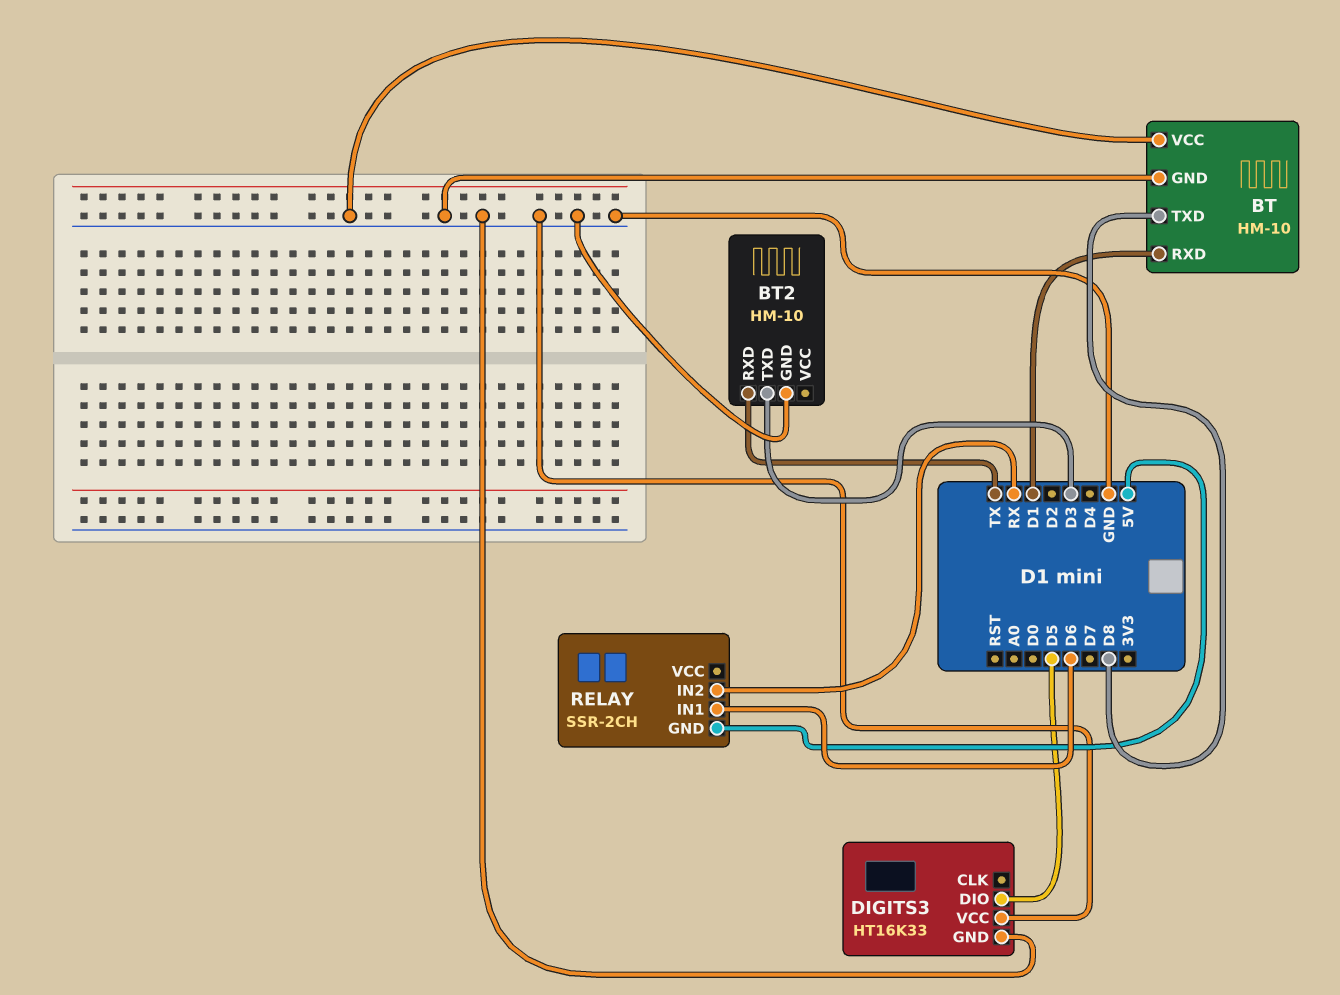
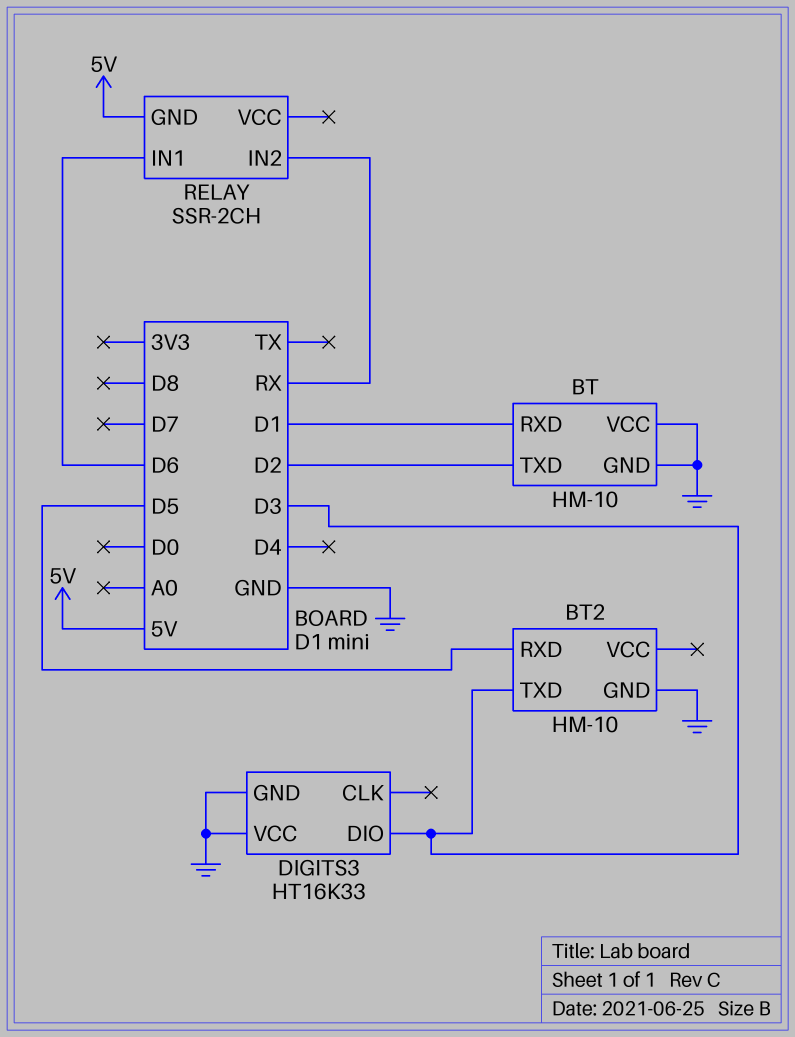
BT pin TXD: D8 -> D2
BT2 pin RXD: TX -> D5
DIGITS3 pin DIO: D5 -> D3

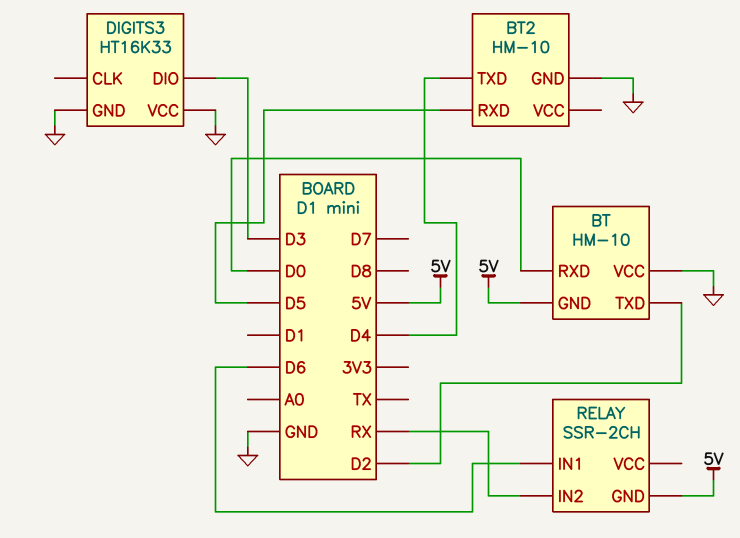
BT pin GND: GND -> 5V
BT pin RXD: D1 -> D0
BT2 pin TXD: D3 -> D4

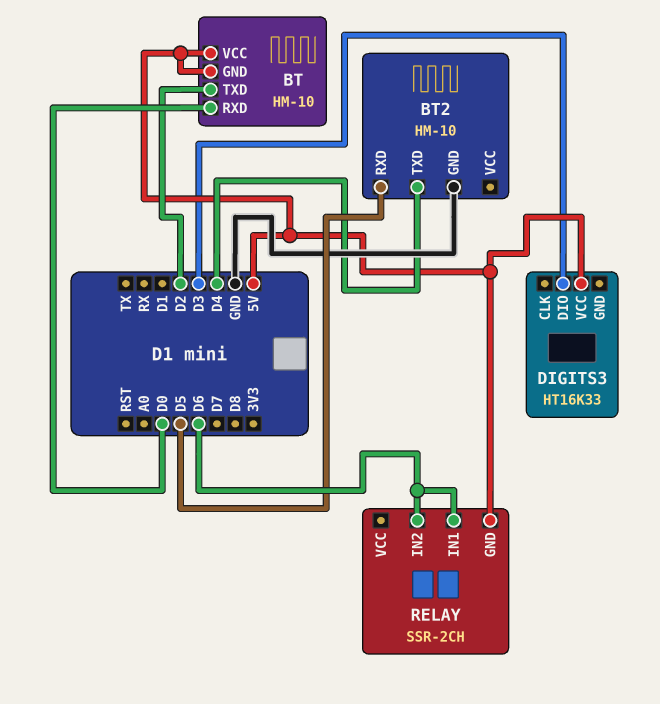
BT pin VCC: GND -> 5V
DIGITS3 pin GND: GND -> none
DIGITS3 pin VCC: GND -> 5V
RELAY pin IN2: RX -> D6

